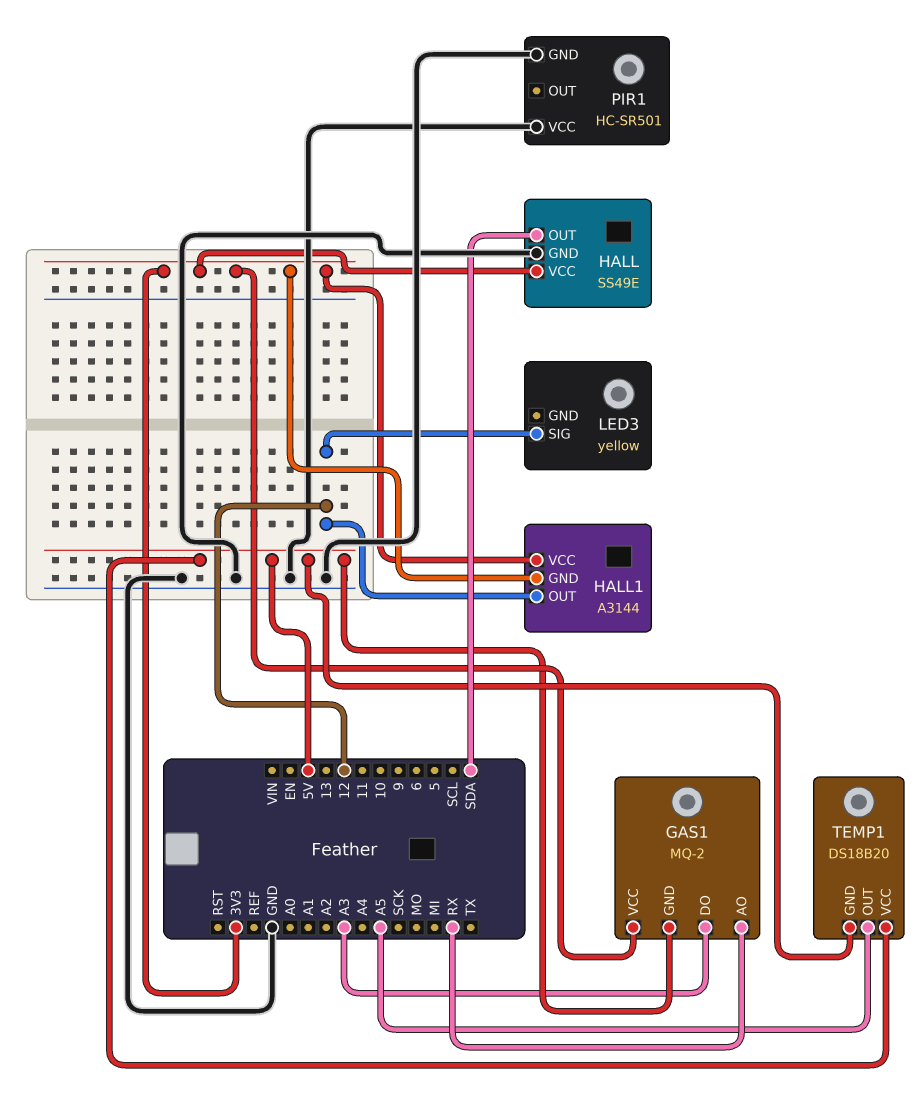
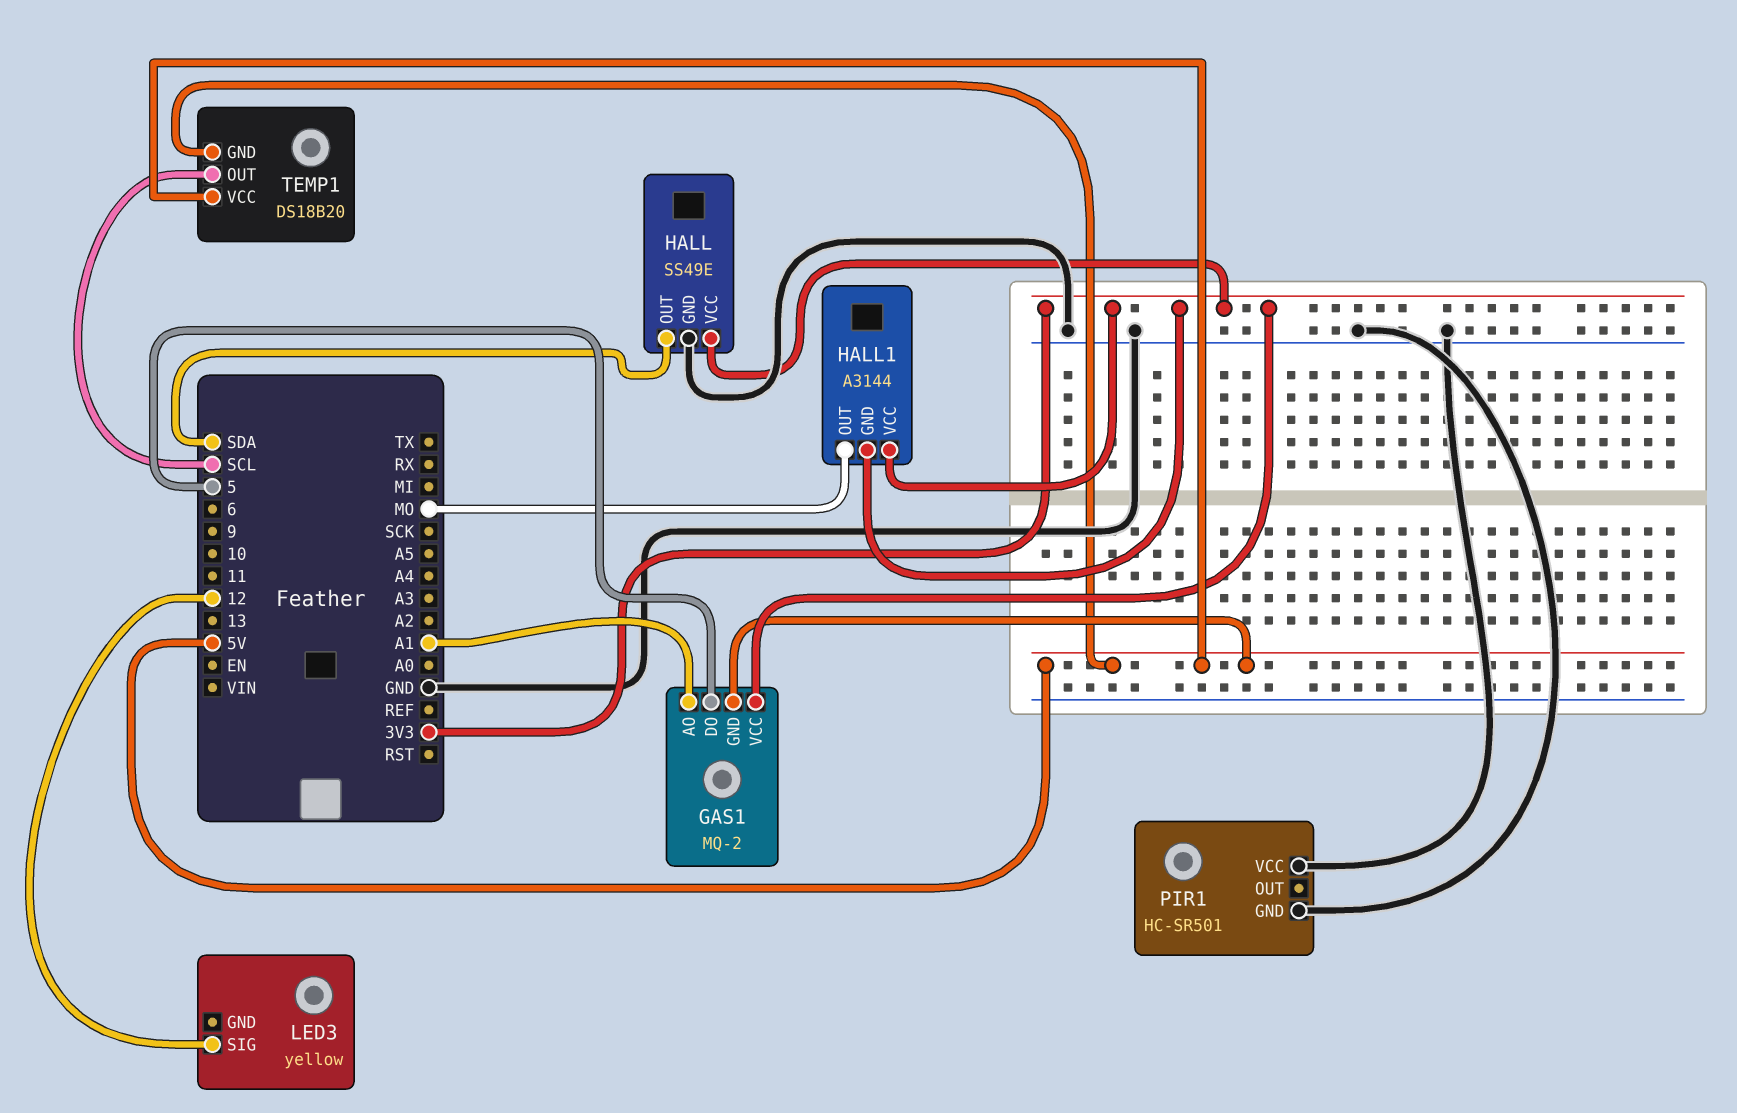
GAS1 pin AO: RX -> A1
GAS1 pin DO: A3 -> 5
HALL1 pin OUT: 12 -> MO
TEMP1 pin OUT: A5 -> SCL

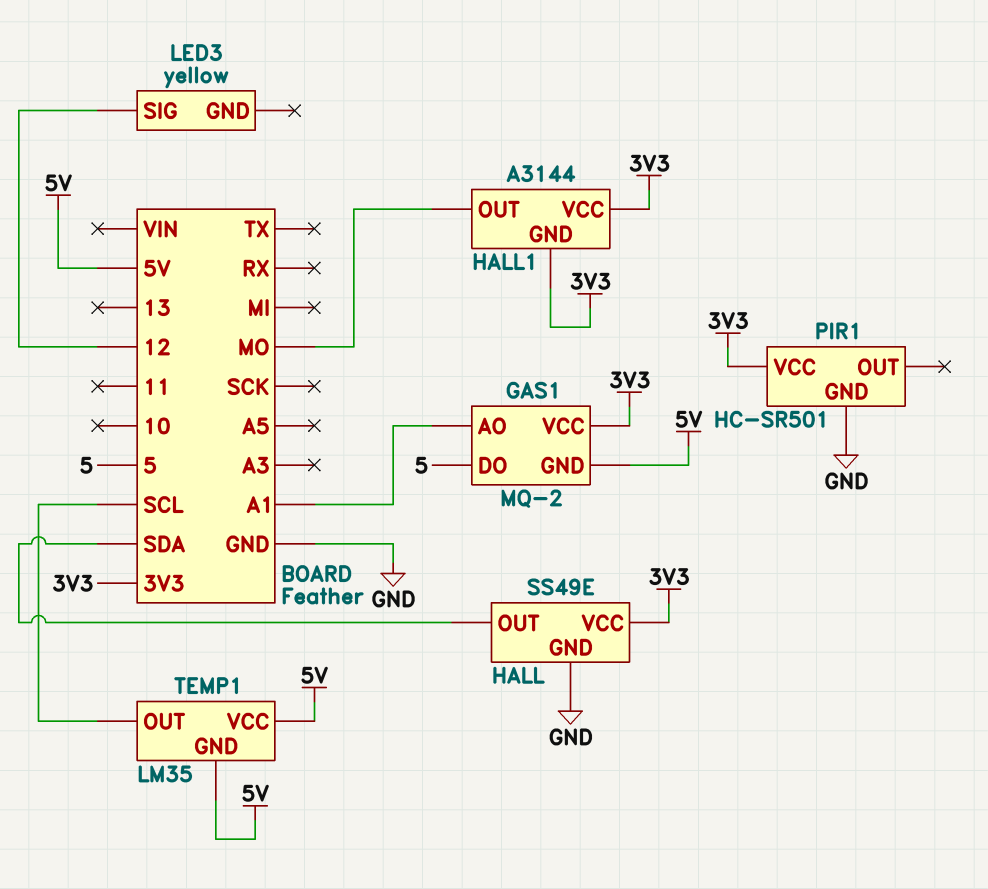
PIR1 pin VCC: GND -> 3V3
TEMP1: DS18B20 -> LM35

